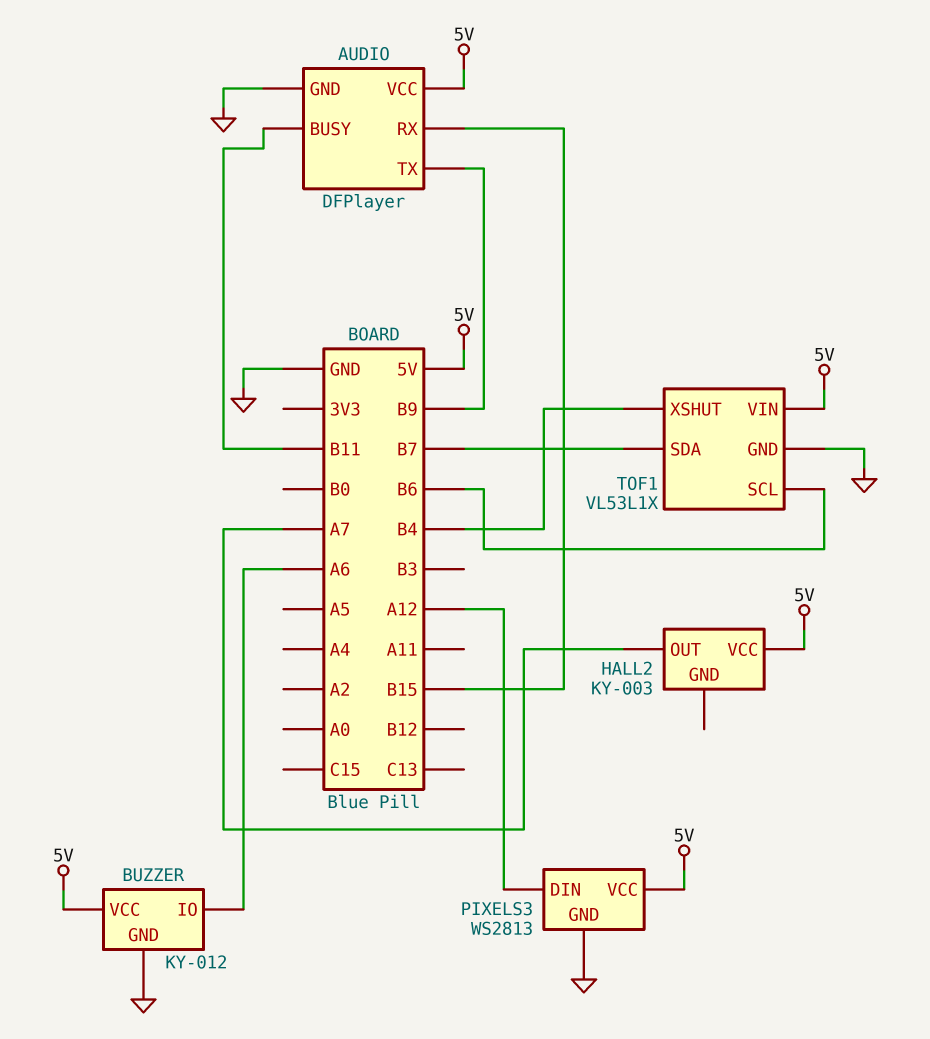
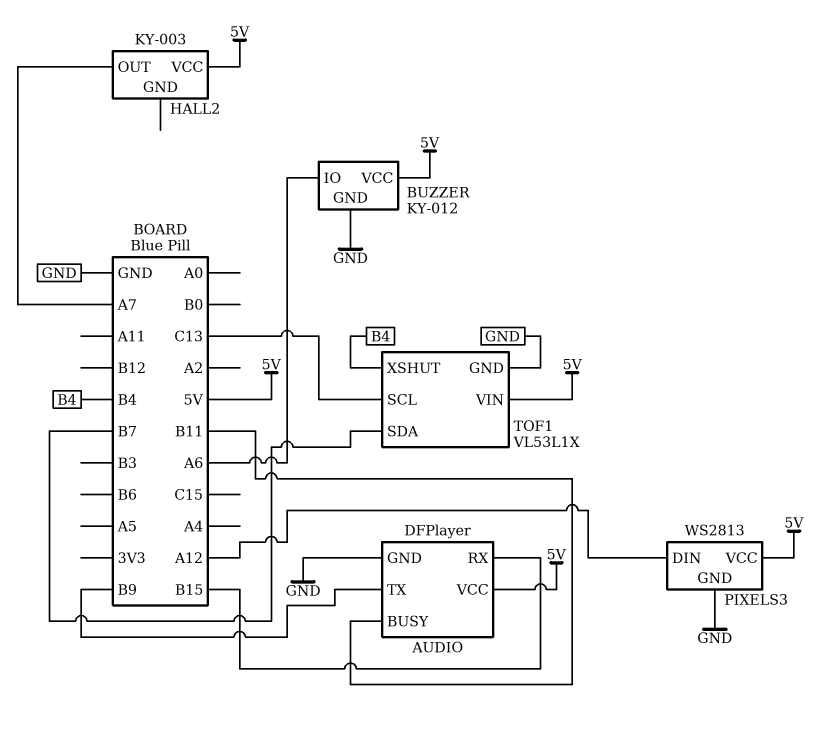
TOF1 pin SCL: B6 -> C13

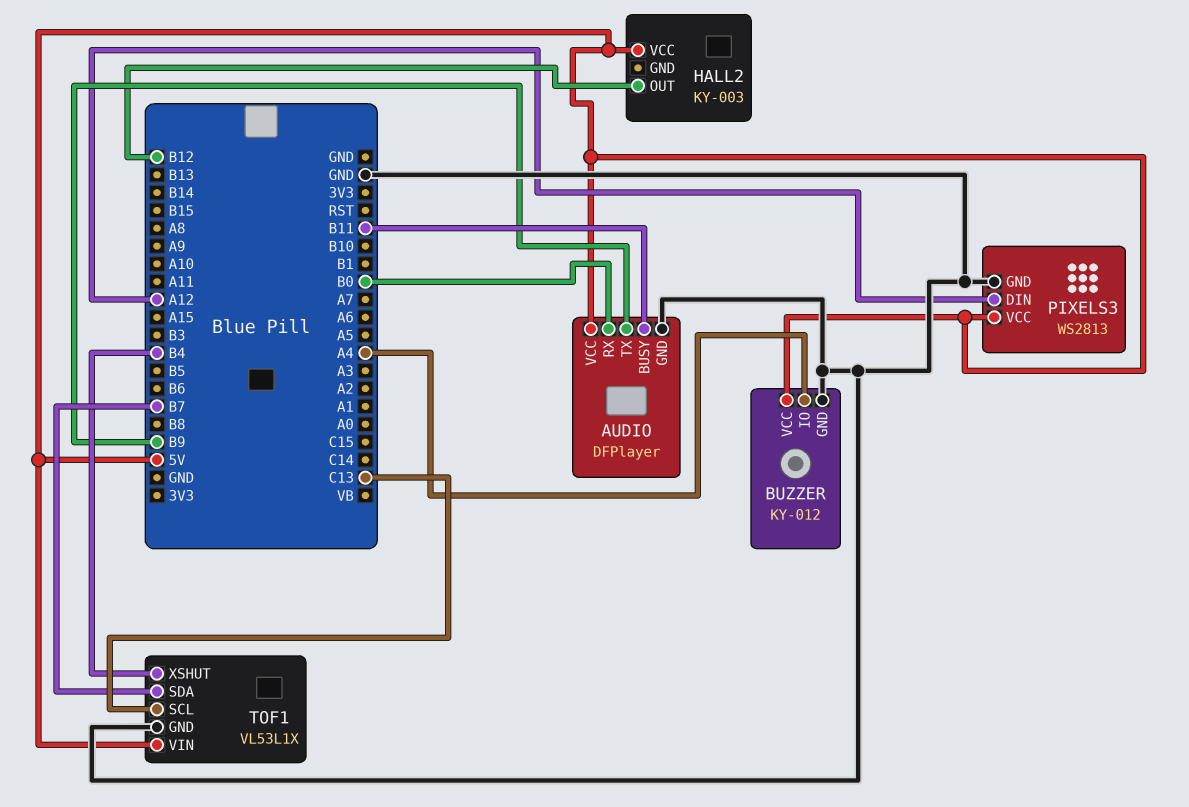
AUDIO pin RX: B15 -> B0
BUZZER pin IO: A6 -> A4
HALL2 pin OUT: A7 -> B12

